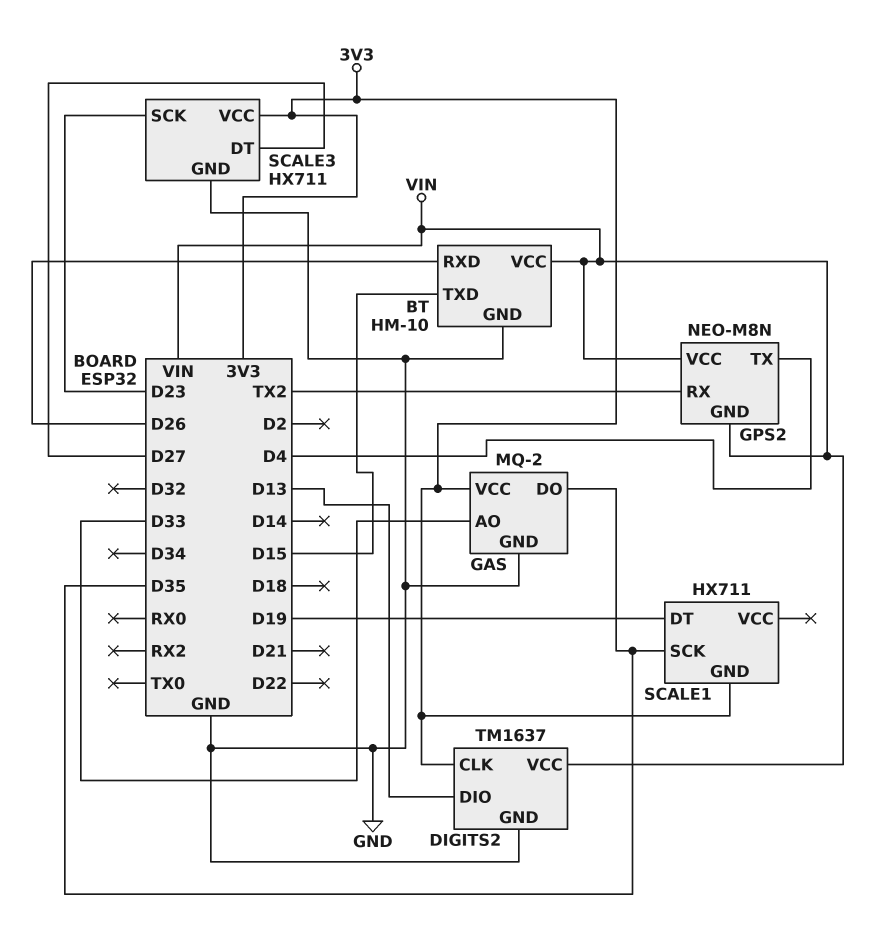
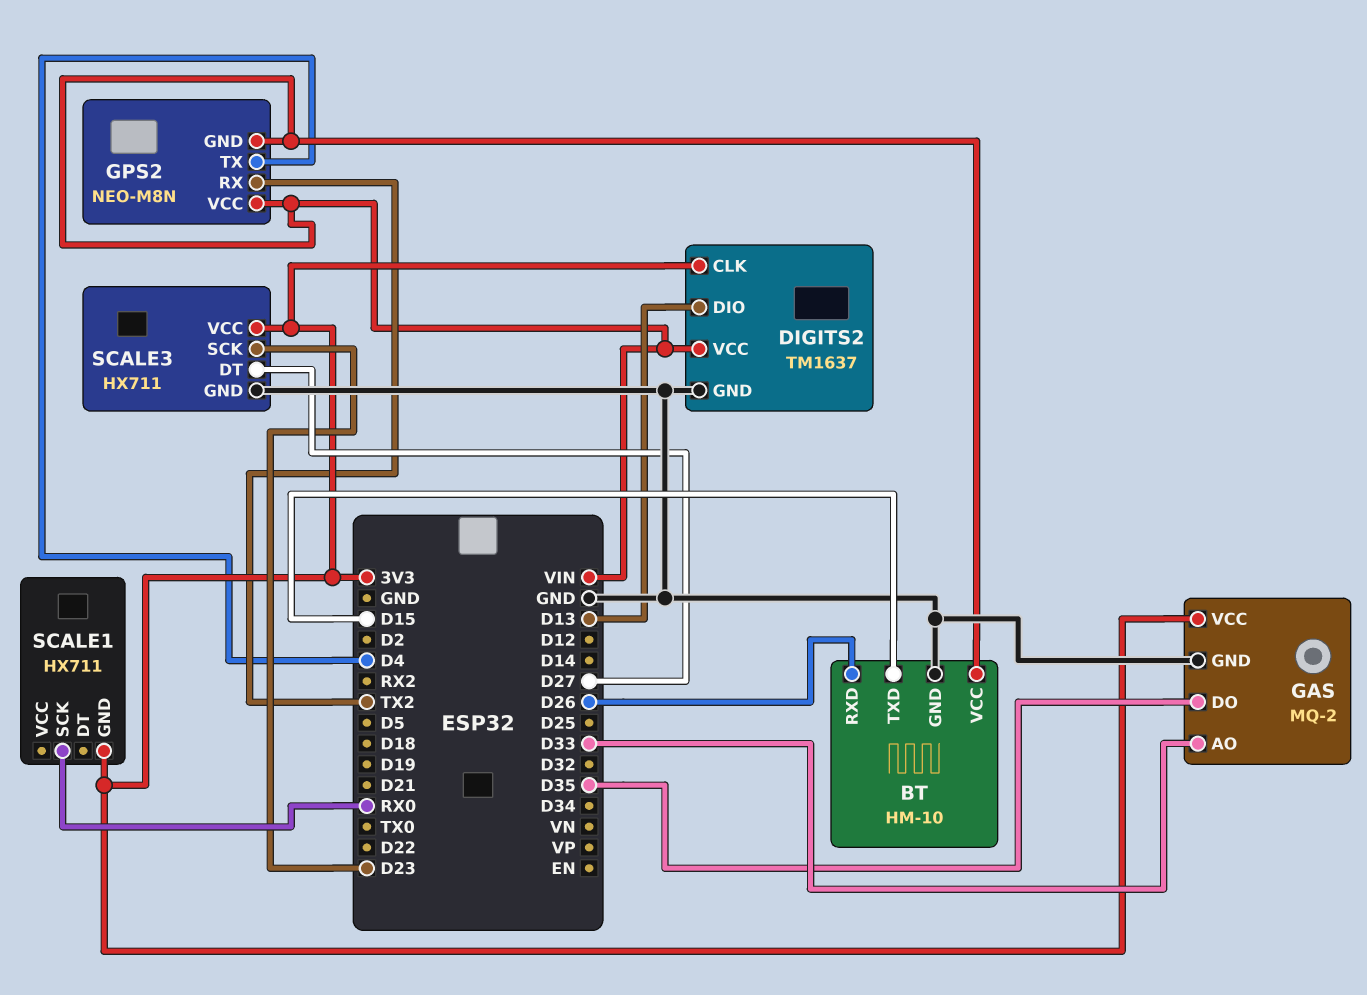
SCALE1 pin DT: D19 -> none
SCALE1 pin SCK: D35 -> RX0

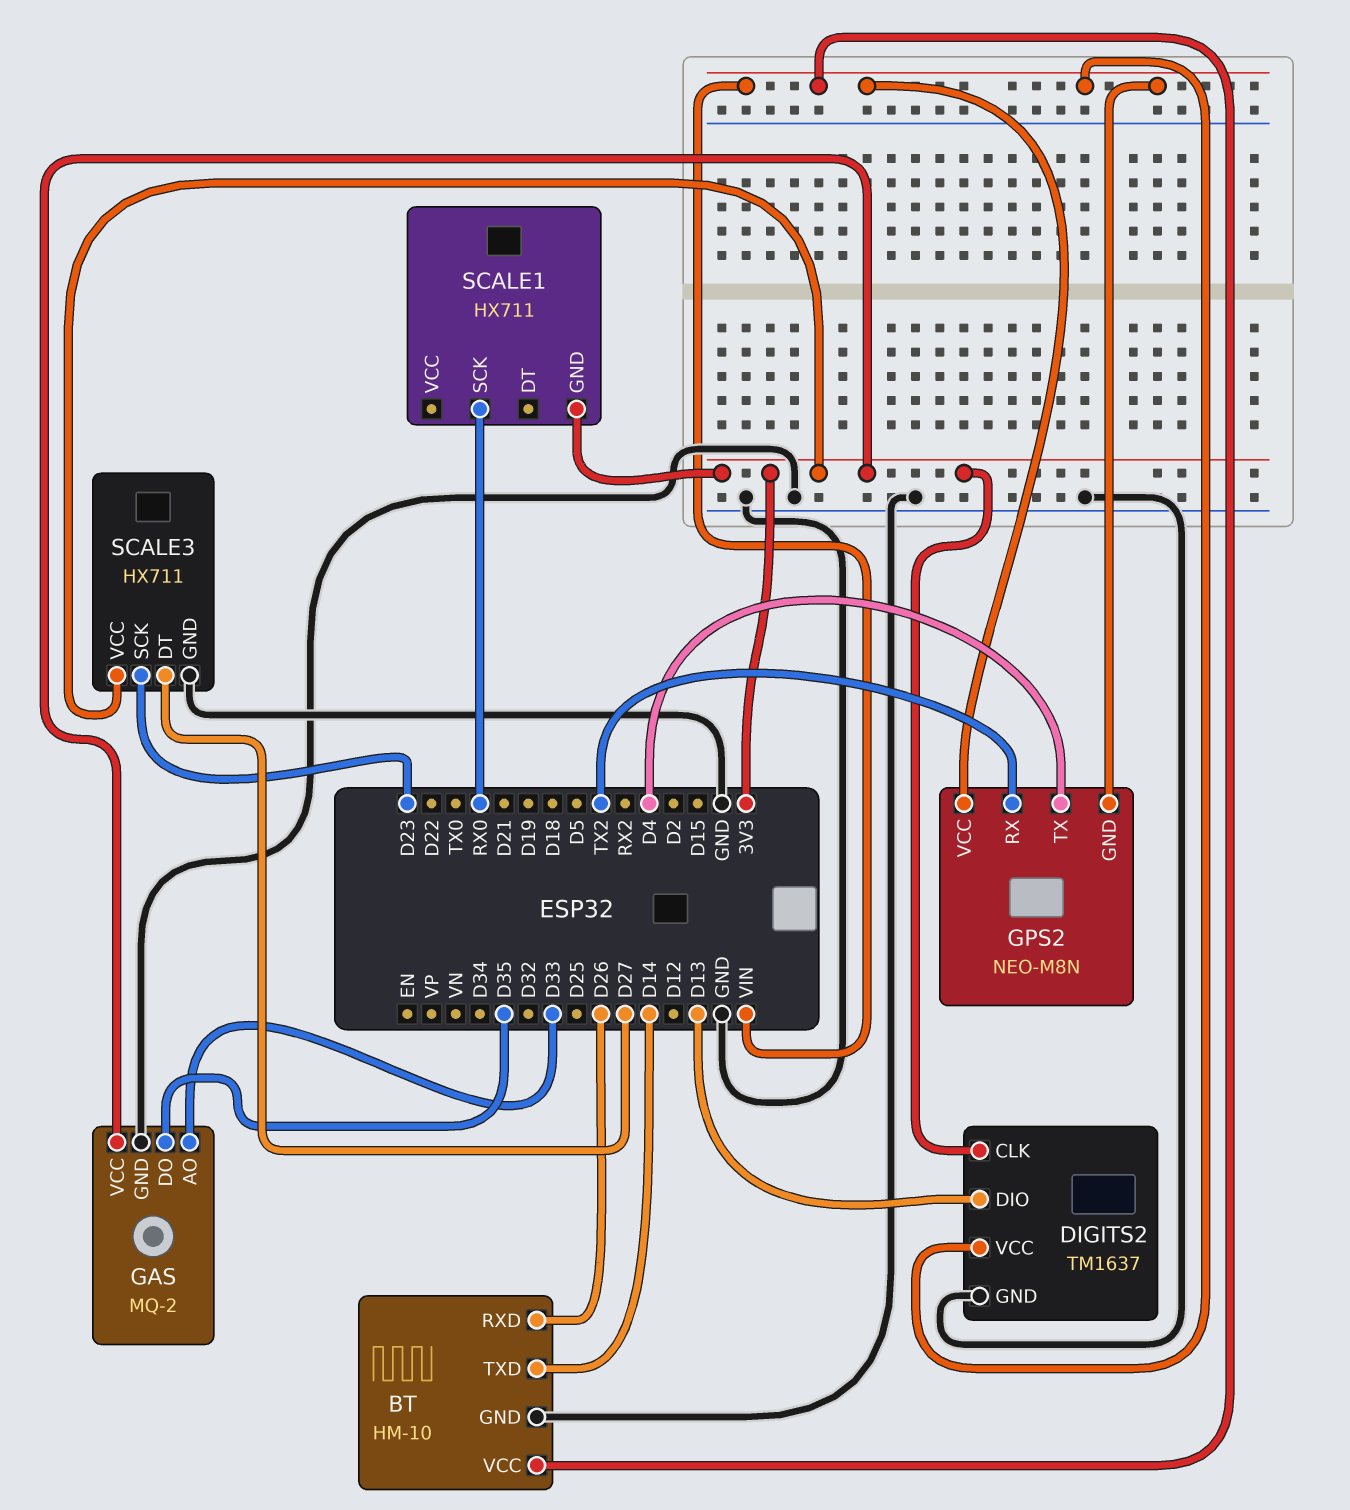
BT pin TXD: D15 -> D14

